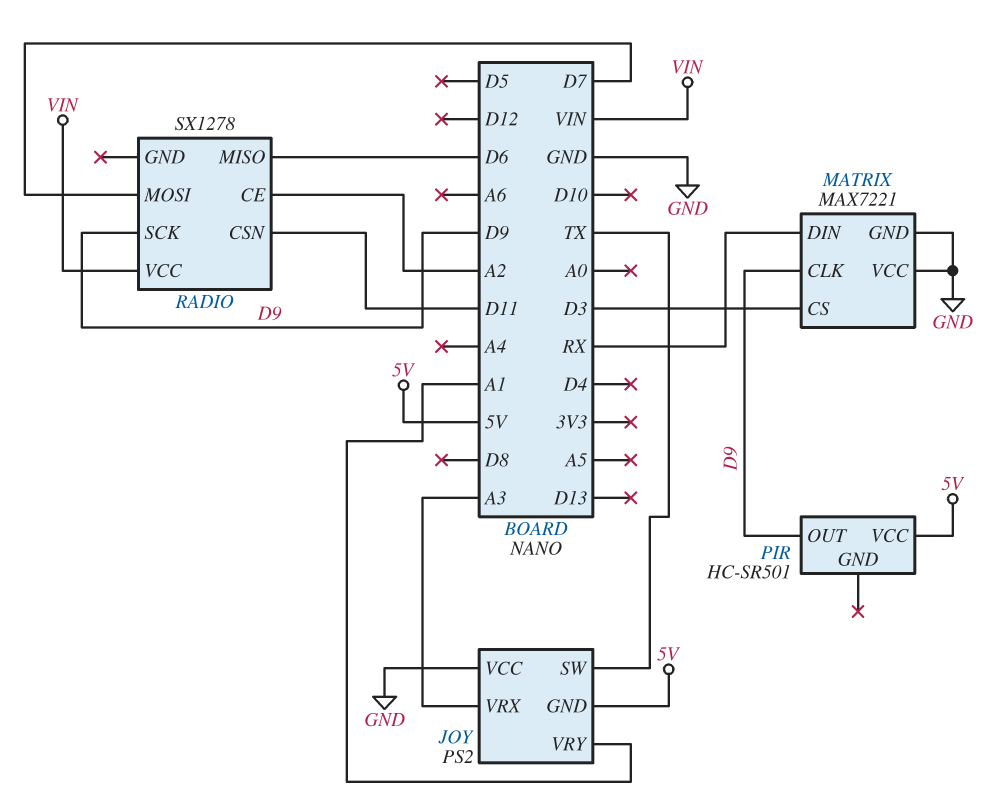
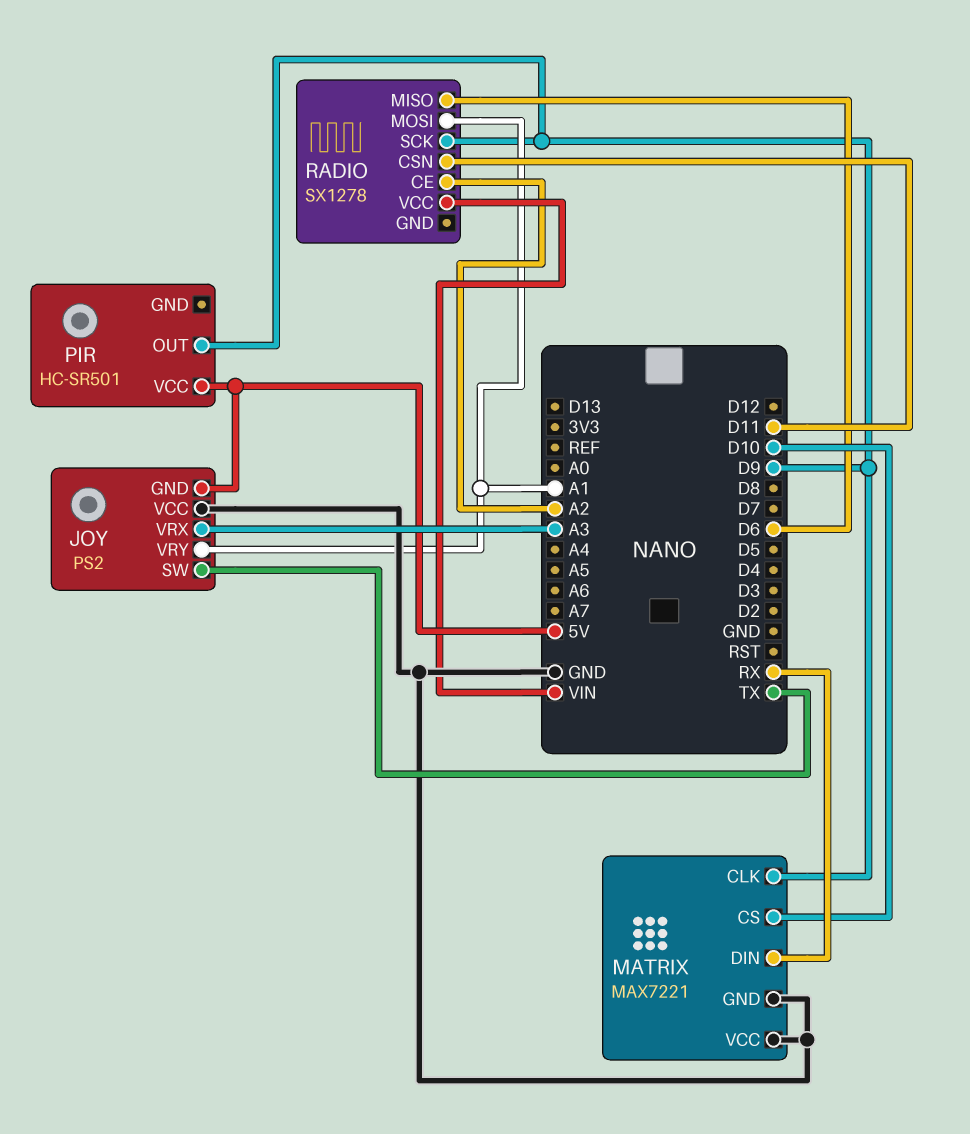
MATRIX pin CS: D3 -> D10
RADIO pin MOSI: D7 -> A1

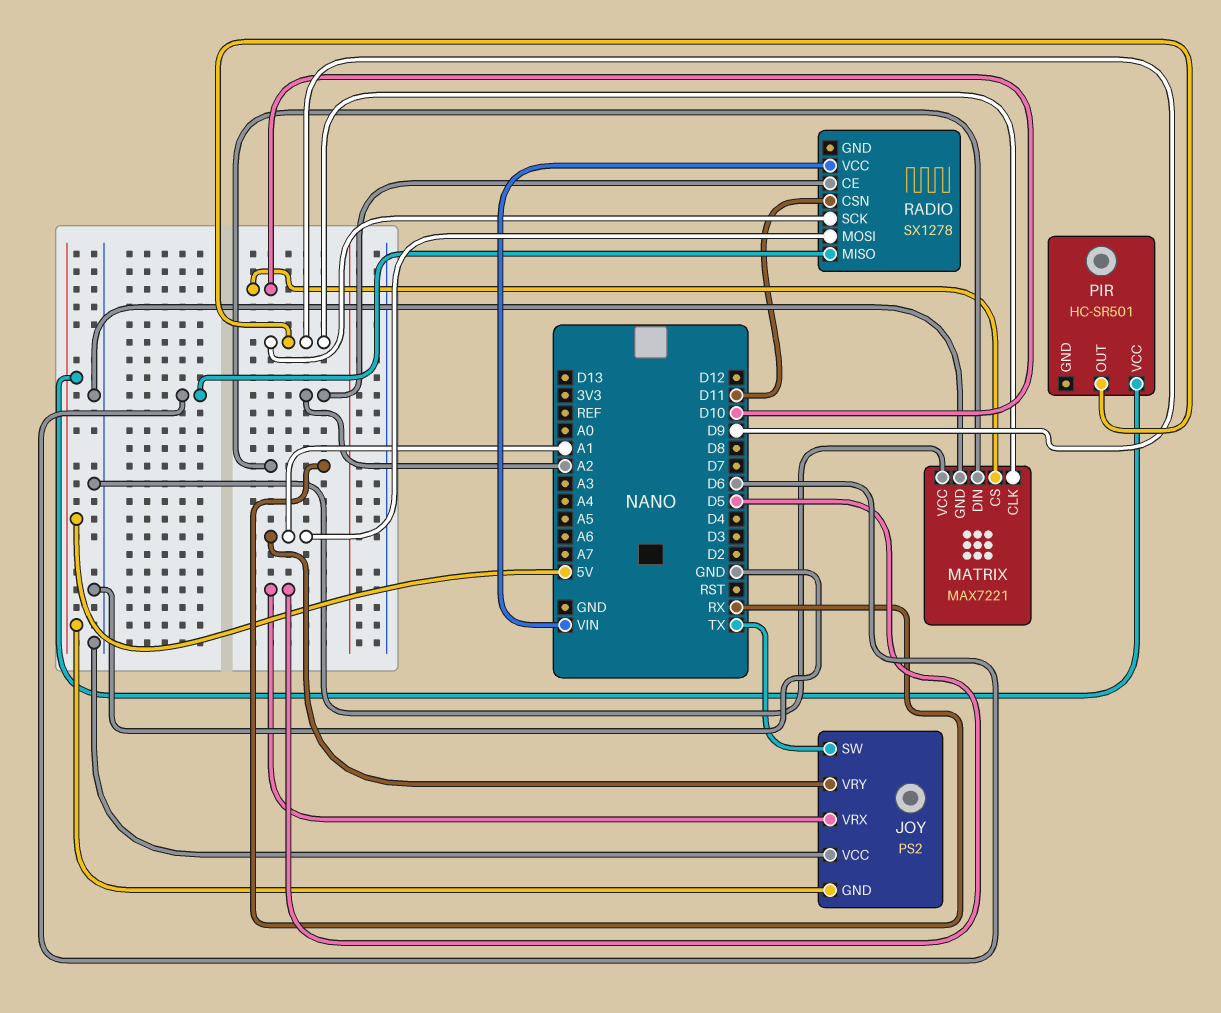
JOY pin VRX: A3 -> D5

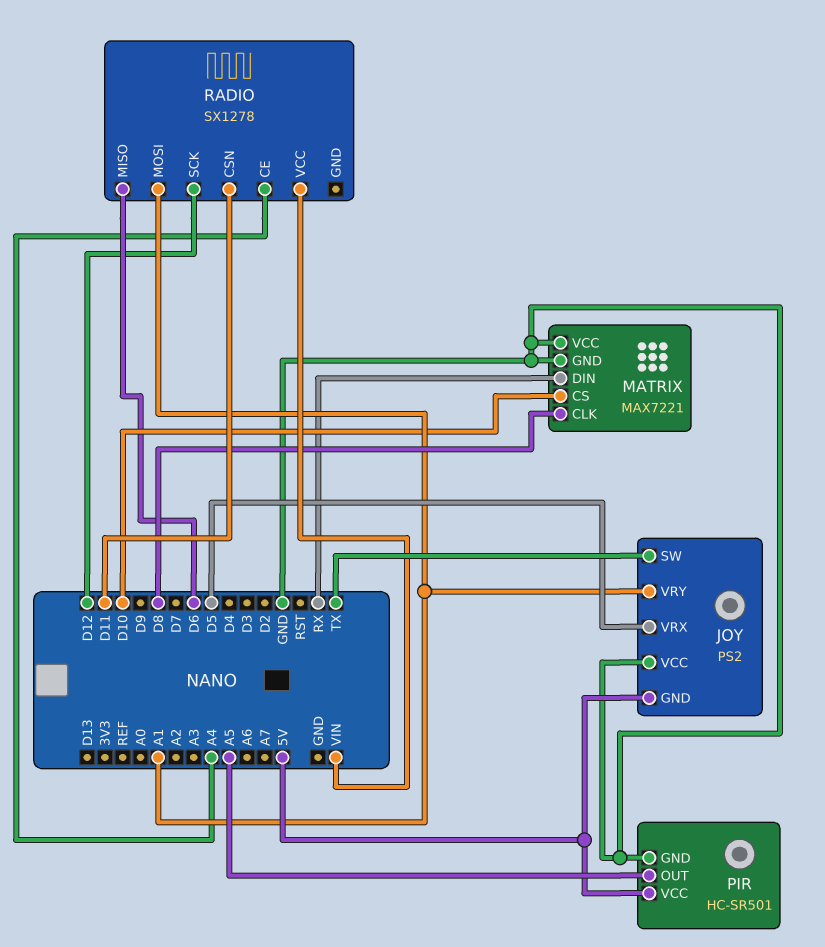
MATRIX pin CLK: D9 -> D8
PIR pin GND: none -> GND
PIR pin OUT: D9 -> A5
RADIO pin CE: A2 -> A4
RADIO pin SCK: D9 -> D12

